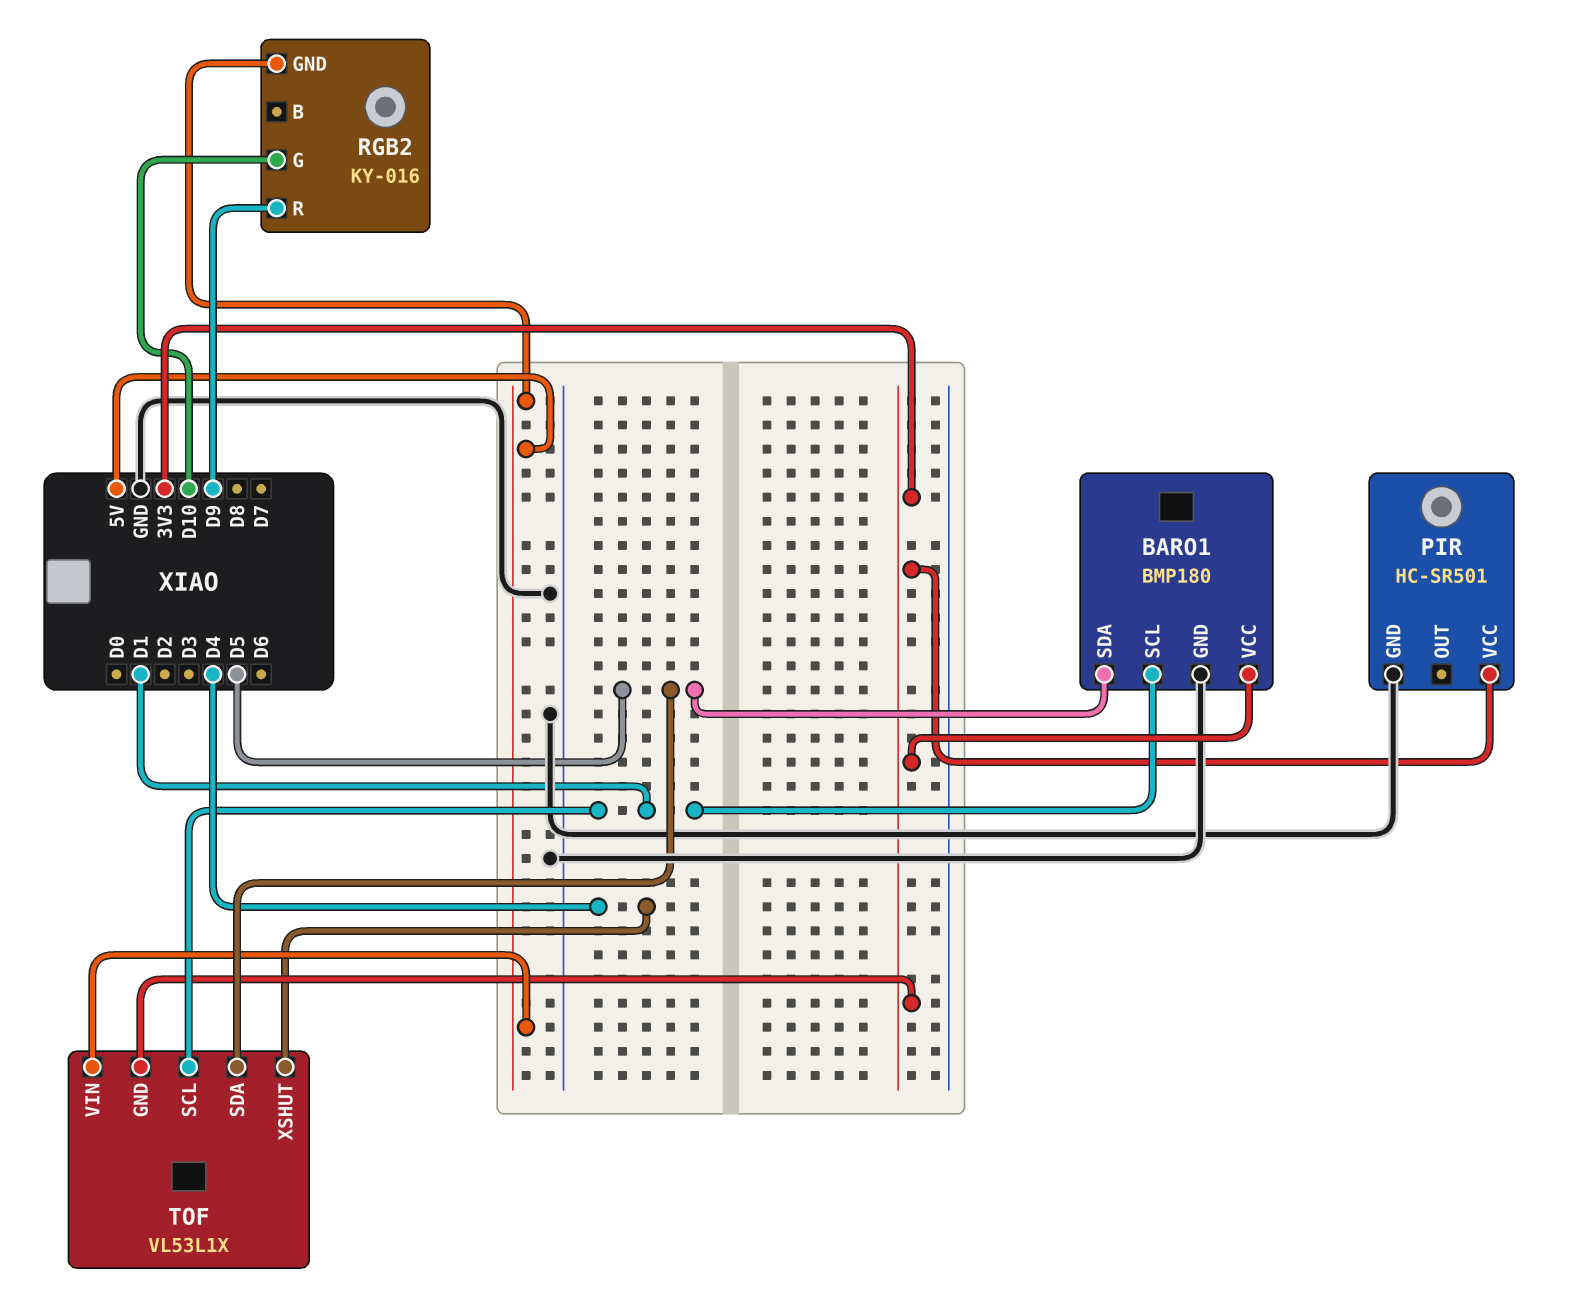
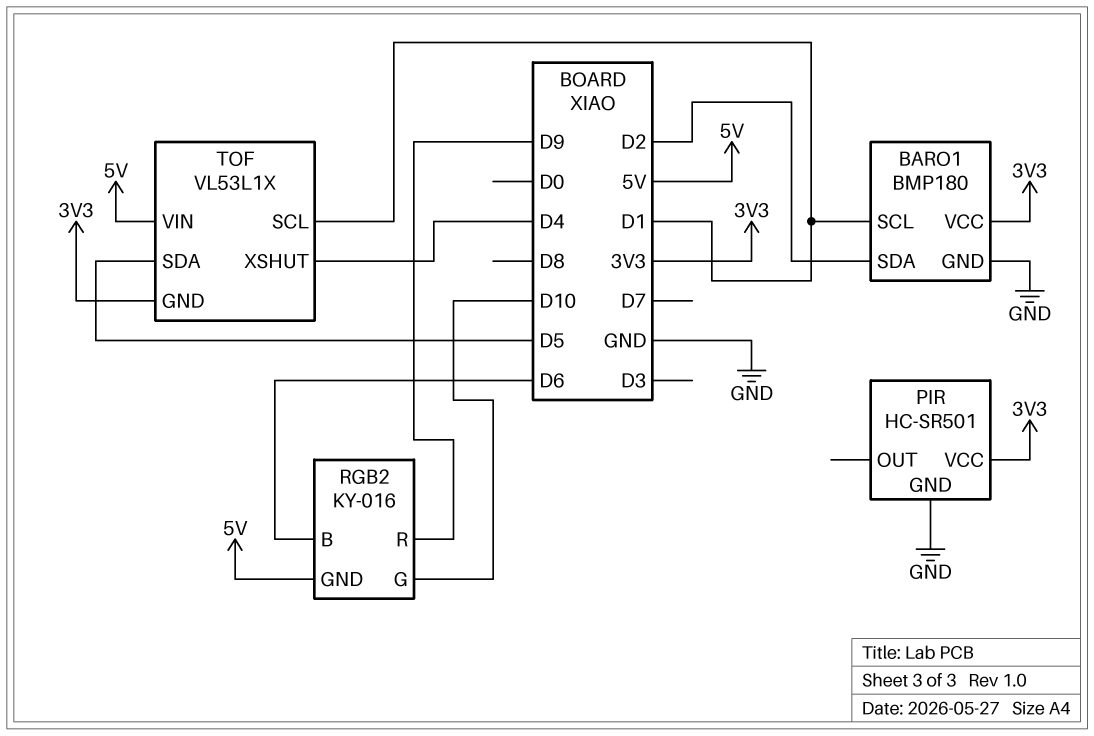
BARO1 pin SDA: D5 -> D2
RGB2 pin B: none -> D6

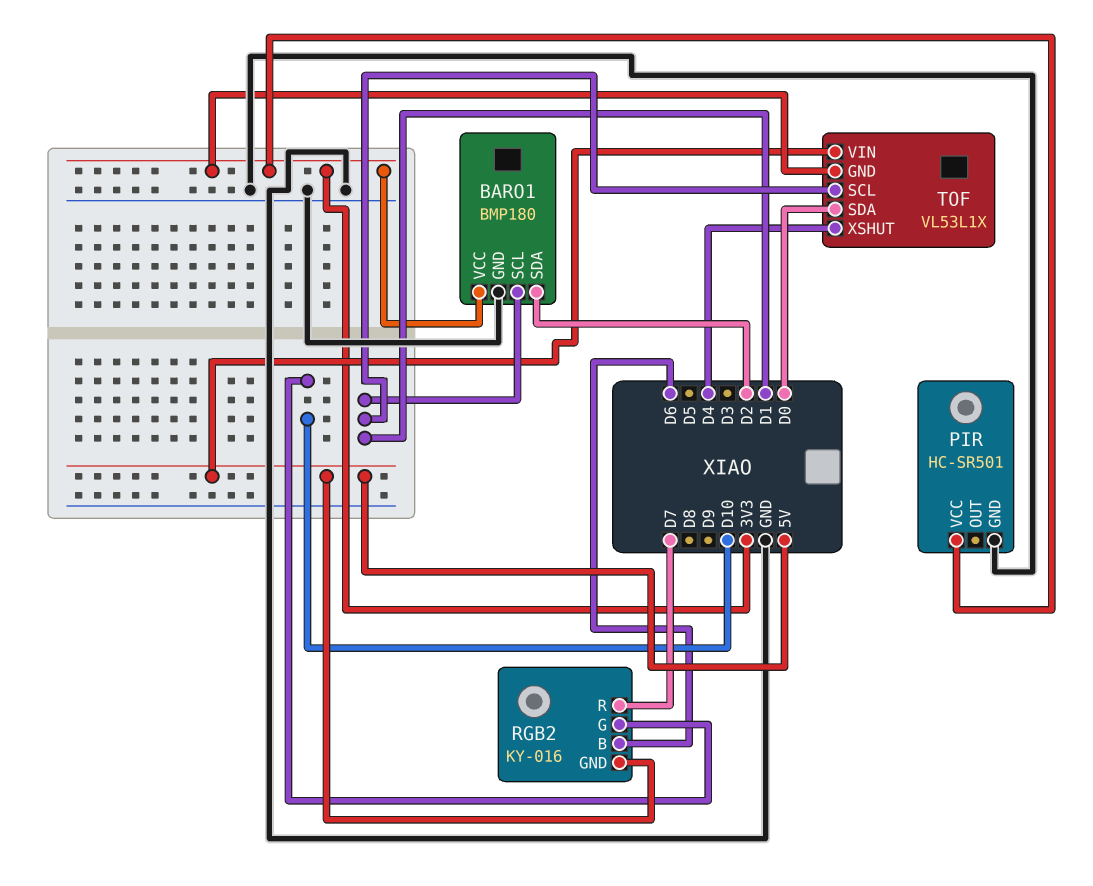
RGB2 pin R: D9 -> D7
TOF pin SDA: D5 -> D0

